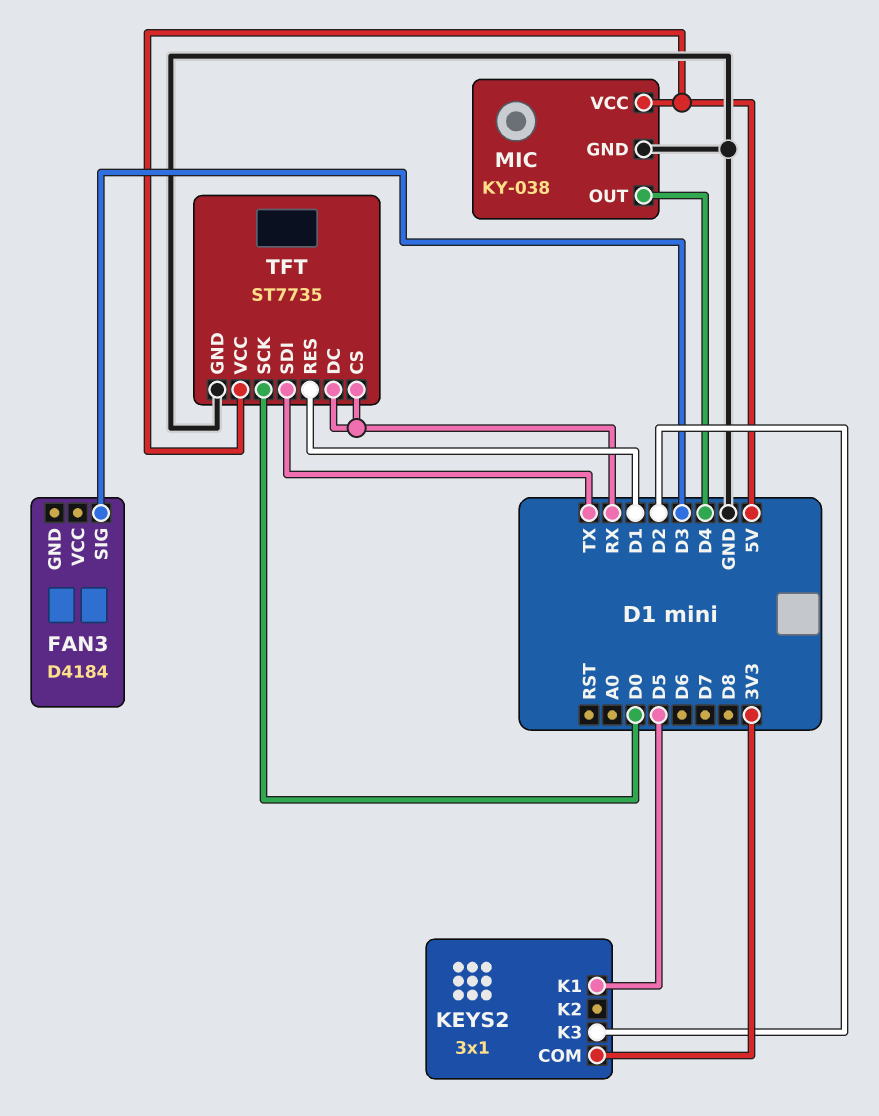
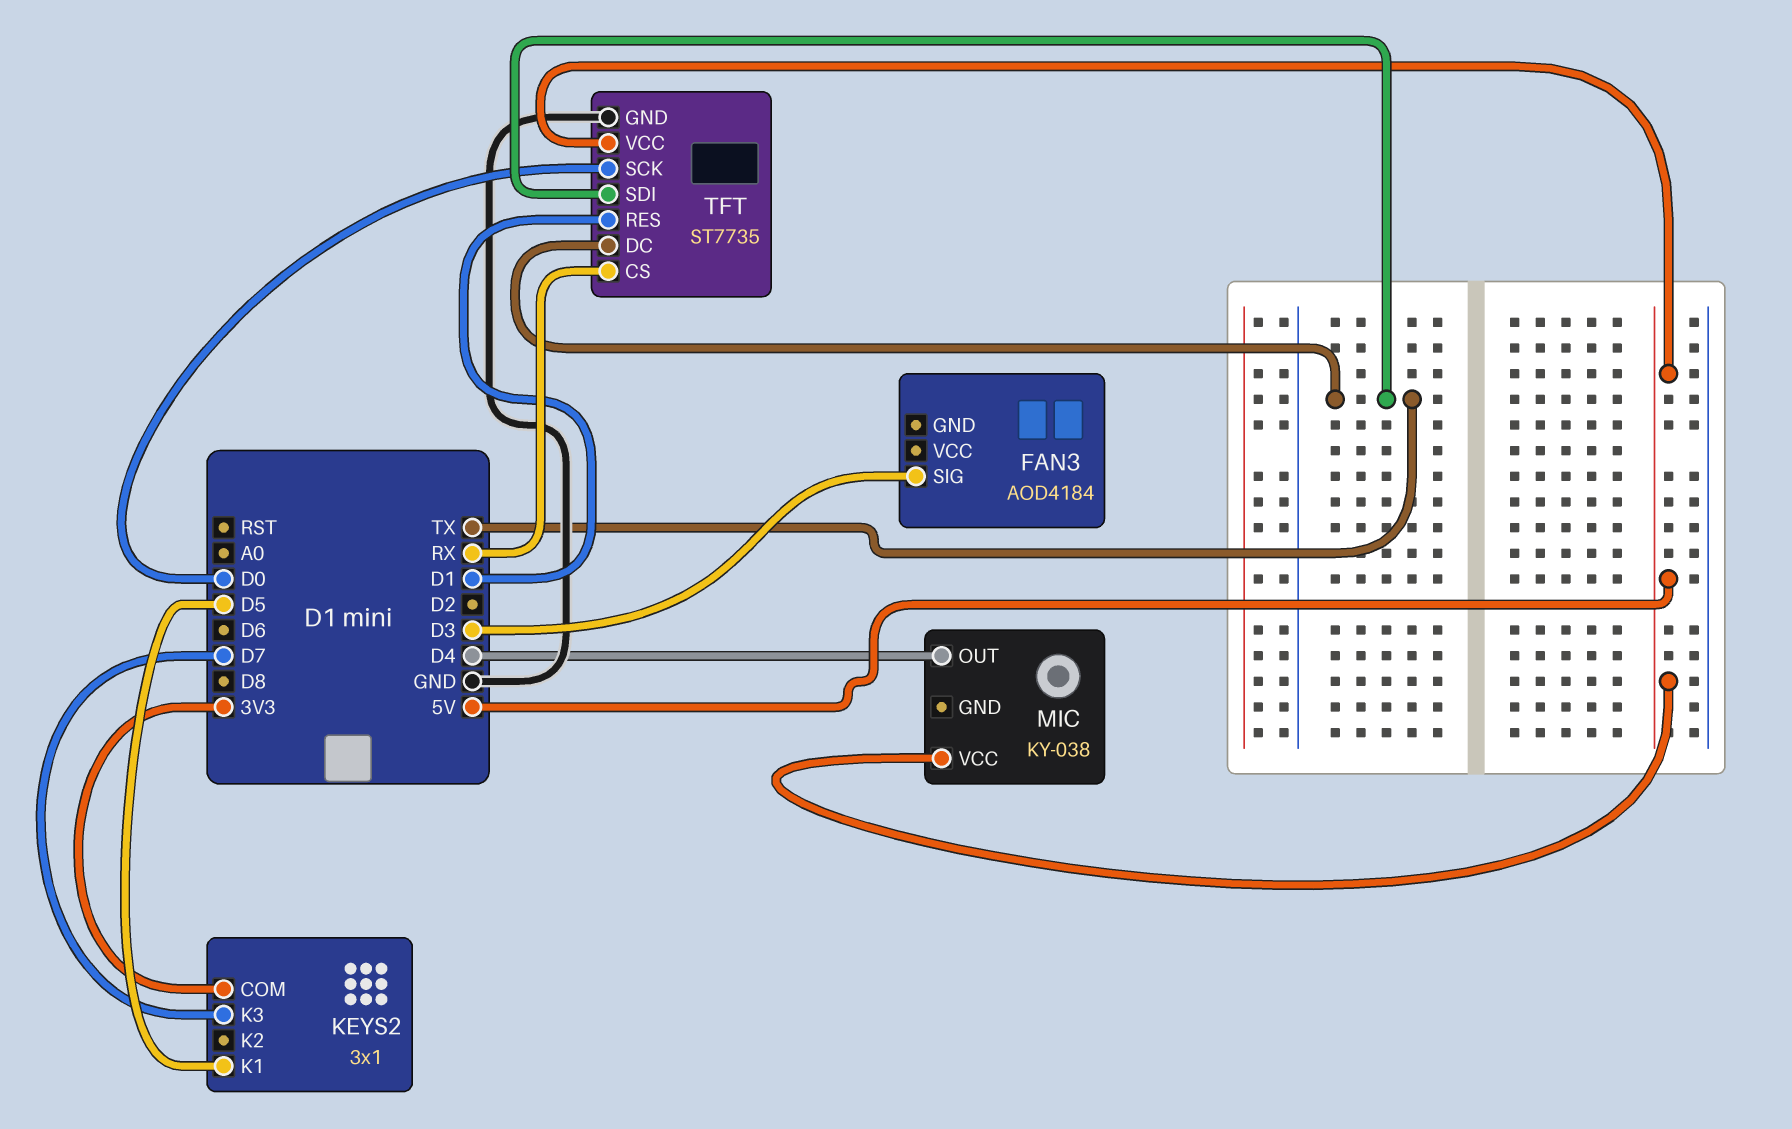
FAN3: D4184 -> AOD4184
KEYS2 pin K3: D2 -> D7
MIC pin GND: GND -> none
TFT pin DC: RX -> TX

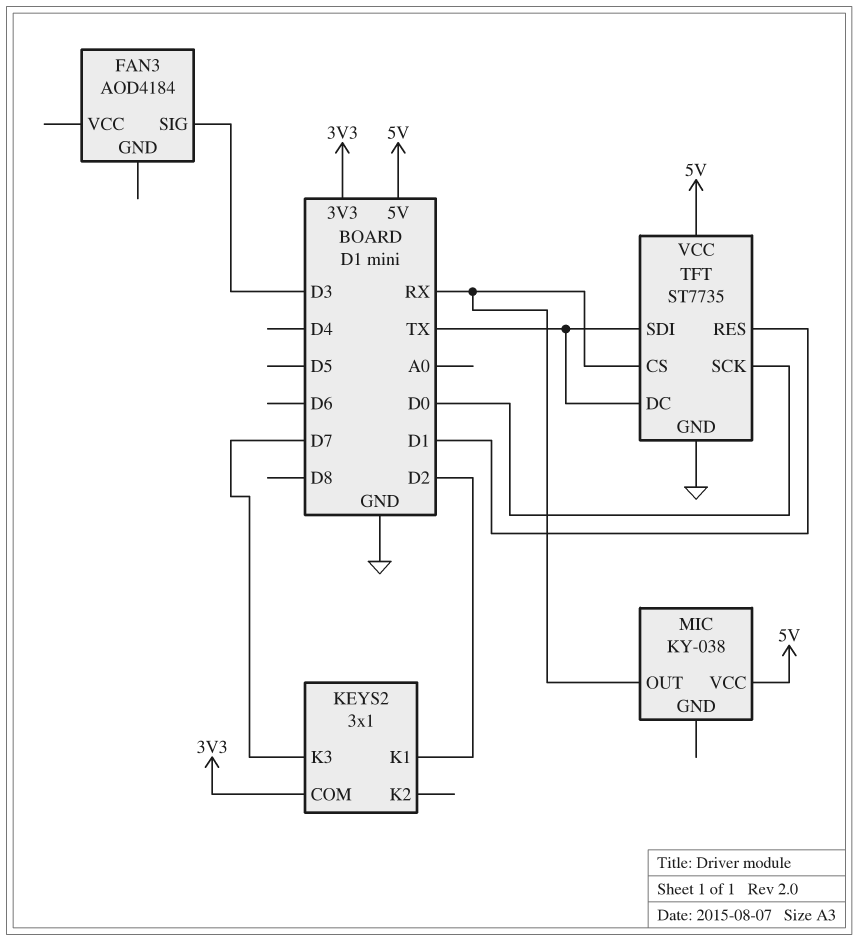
KEYS2 pin K1: D5 -> D2
MIC pin OUT: D4 -> RX

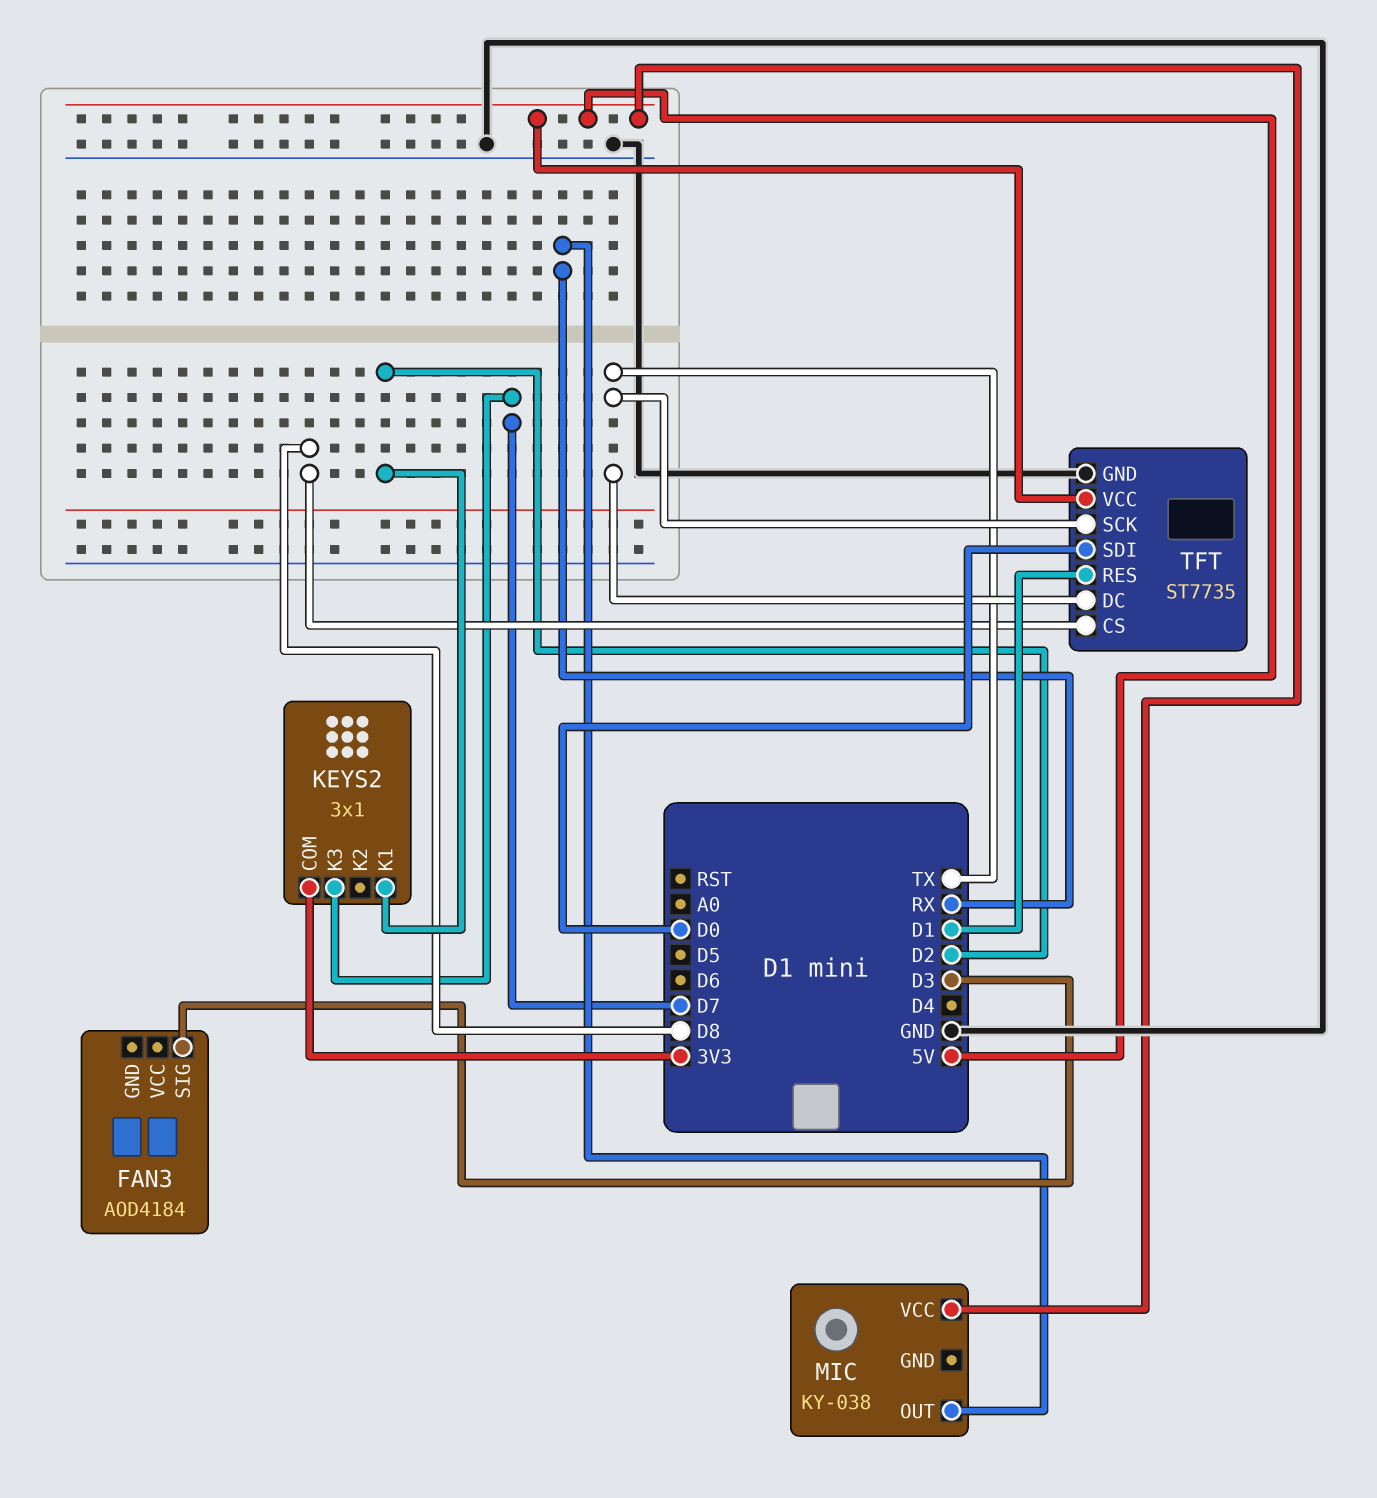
TFT pin CS: RX -> D8
TFT pin SCK: D0 -> TX
TFT pin SDI: TX -> D0

